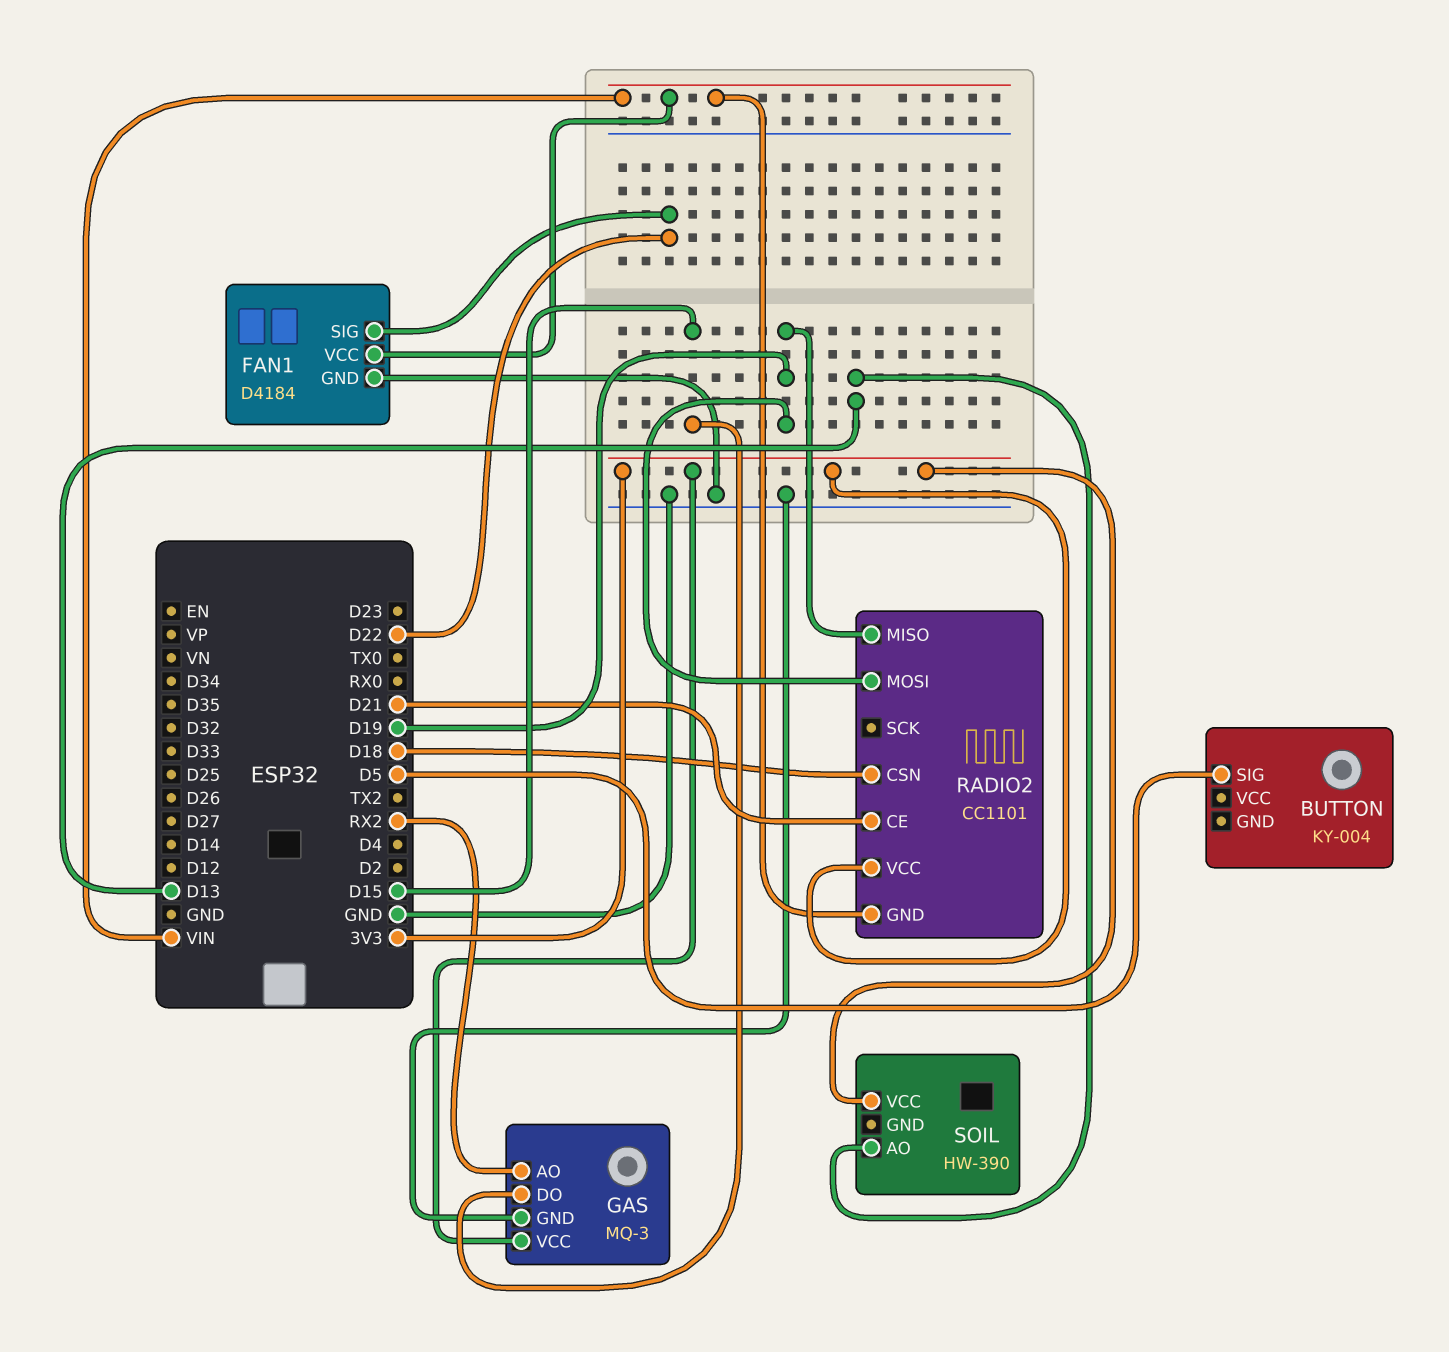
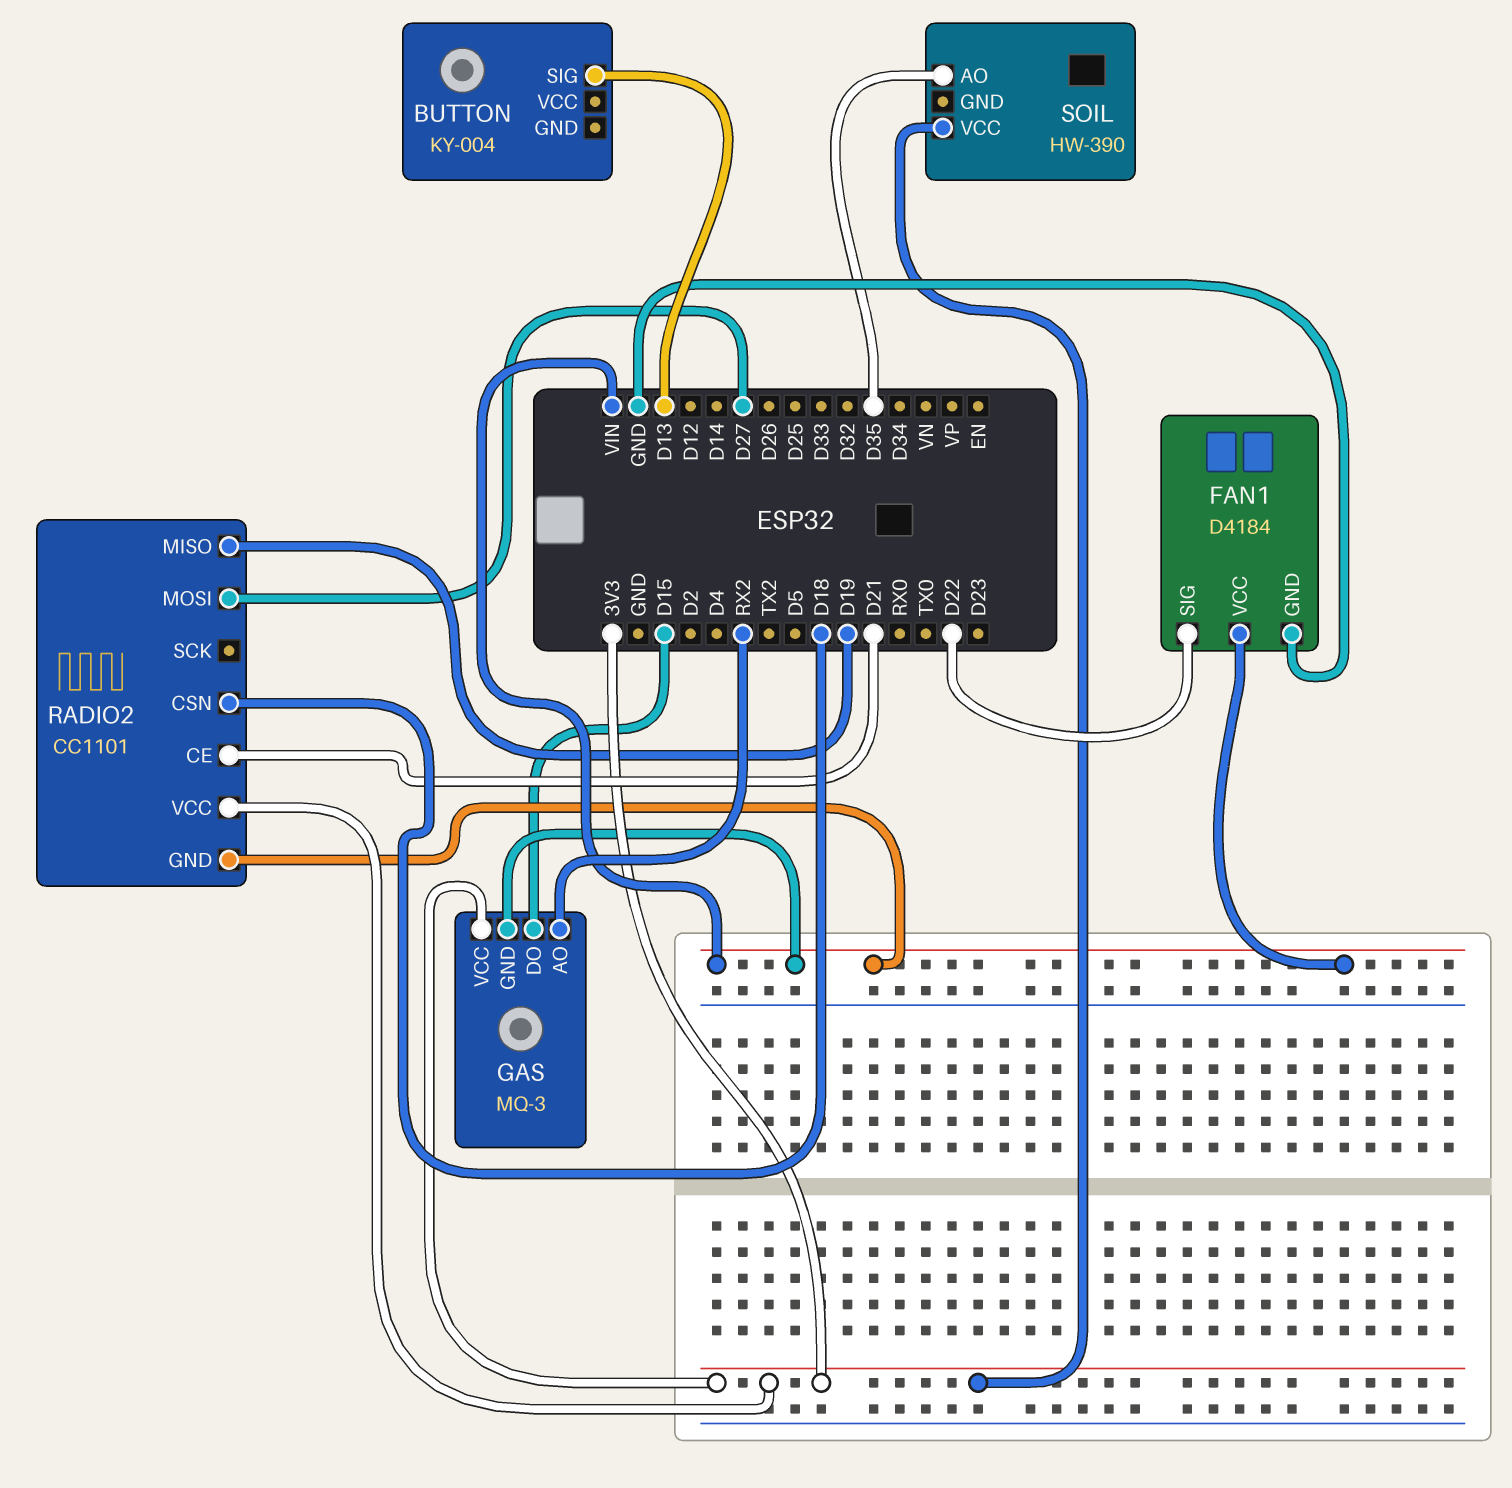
BUTTON pin SIG: D5 -> D13
GAS pin GND: GND -> VIN
RADIO2 pin MOSI: D19 -> D27
SOIL pin AO: D13 -> D35

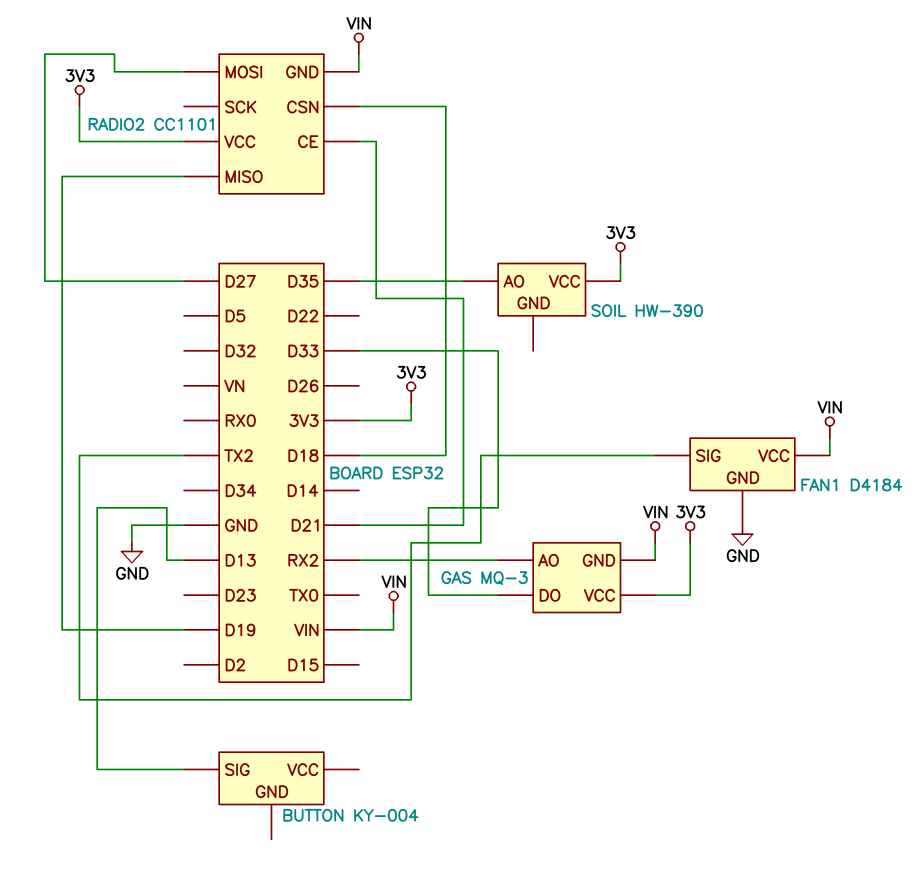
FAN1 pin SIG: D22 -> TX2
GAS pin DO: D15 -> D33

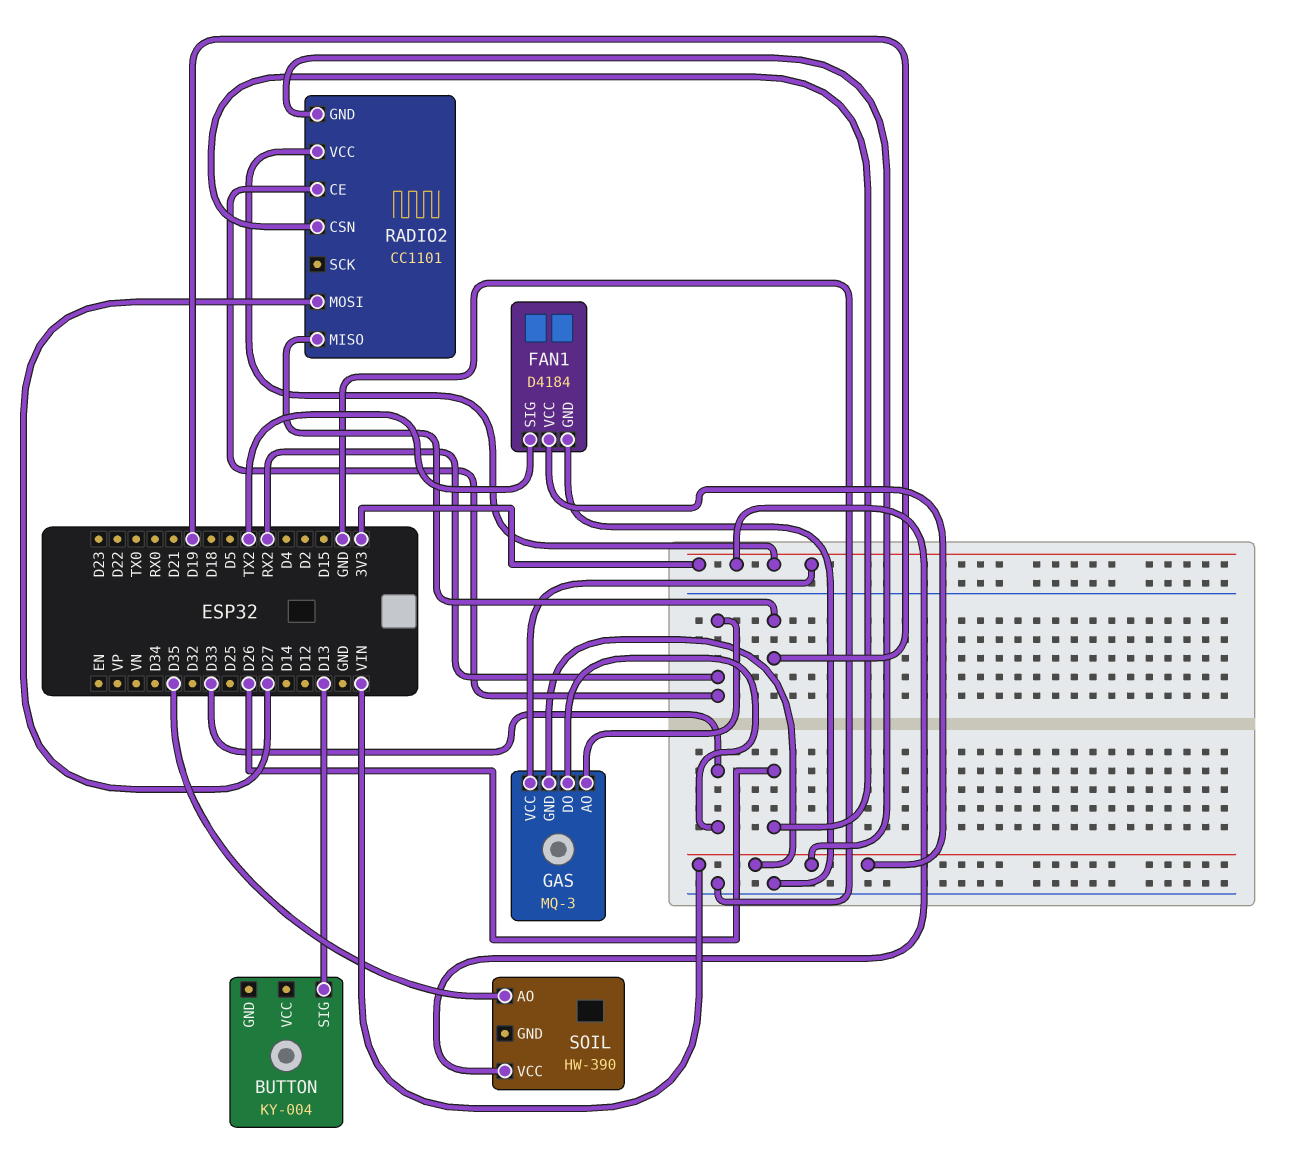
RADIO2 pin CE: D21 -> RX2
RADIO2 pin CSN: D18 -> D26

